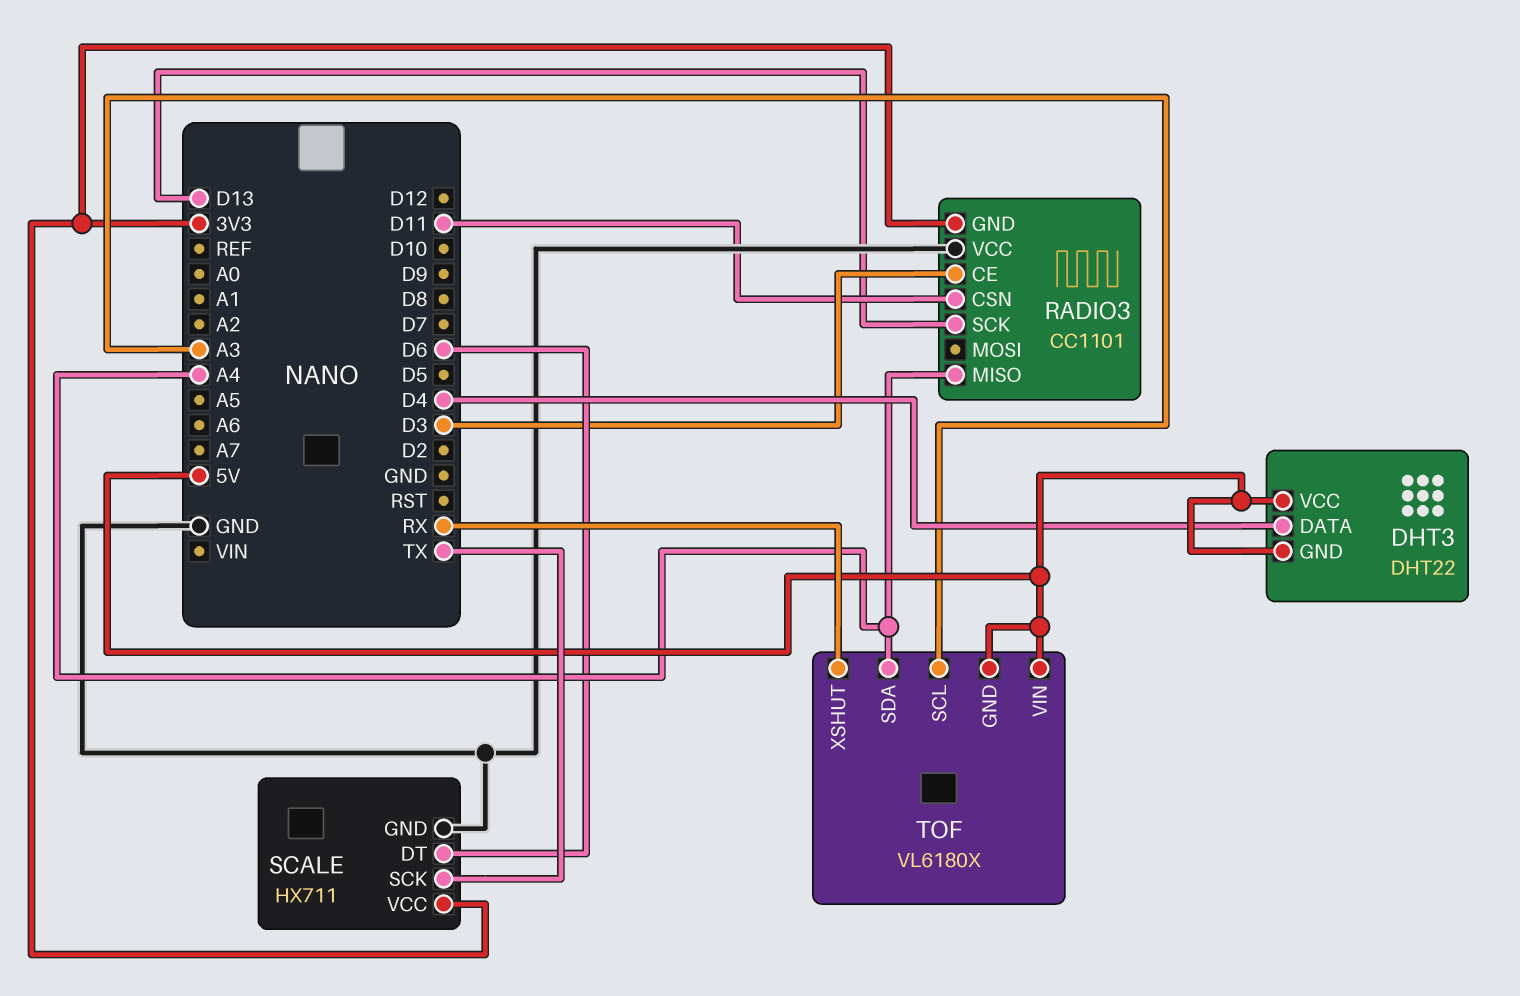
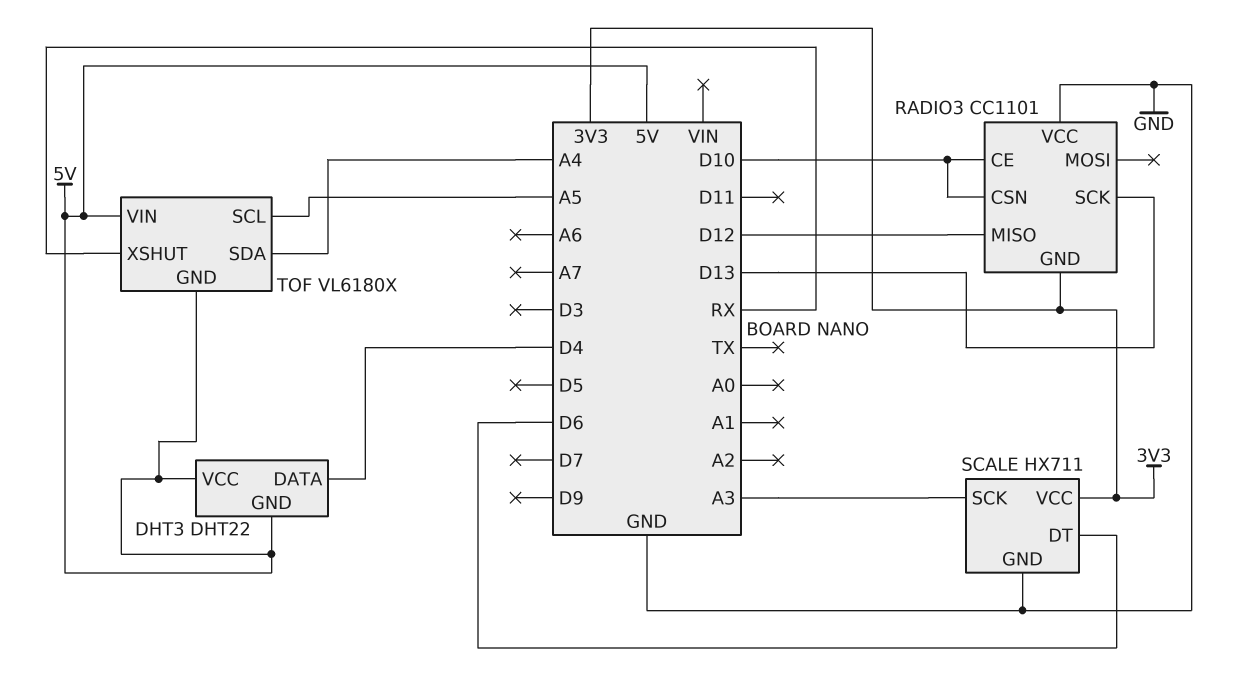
RADIO3 pin CE: D3 -> D10
RADIO3 pin CSN: D11 -> D10
RADIO3 pin MISO: A4 -> D12
SCALE pin SCK: TX -> A3
TOF pin SCL: A3 -> A5

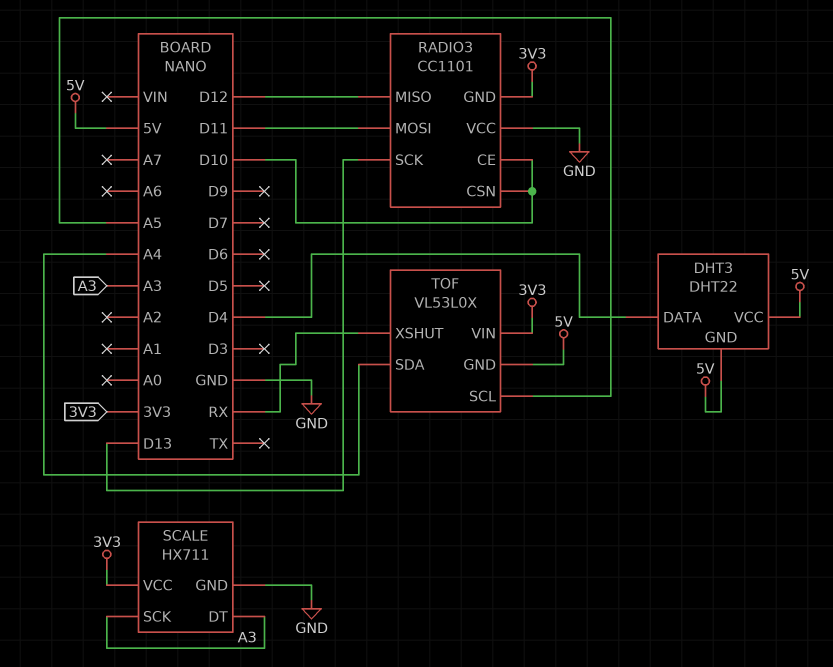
RADIO3 pin MOSI: none -> D11
SCALE pin DT: D6 -> A3
TOF: VL6180X -> VL53L0X
TOF pin VIN: 5V -> 3V3

